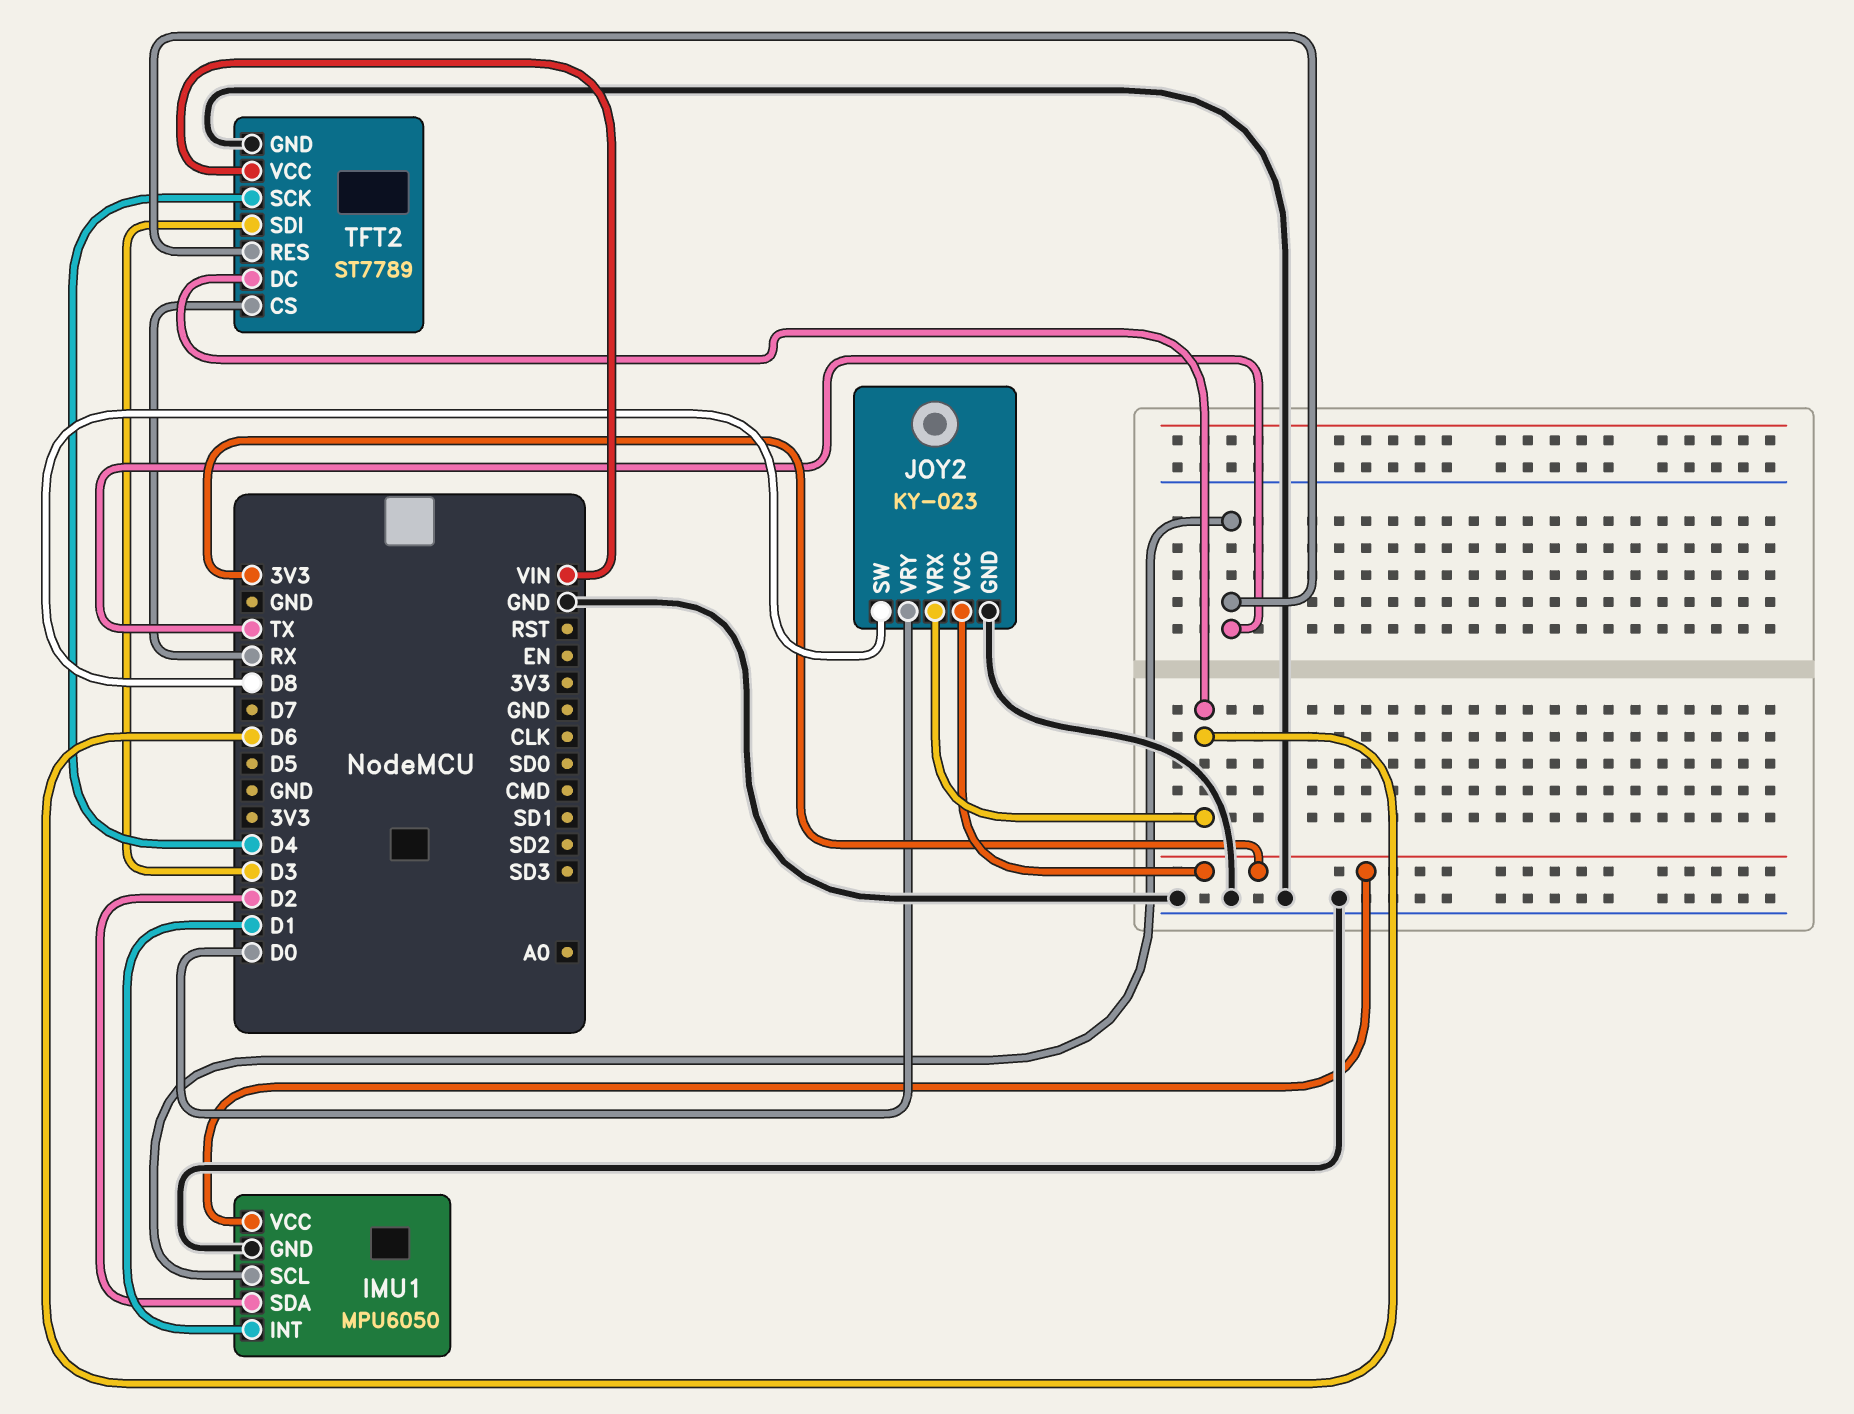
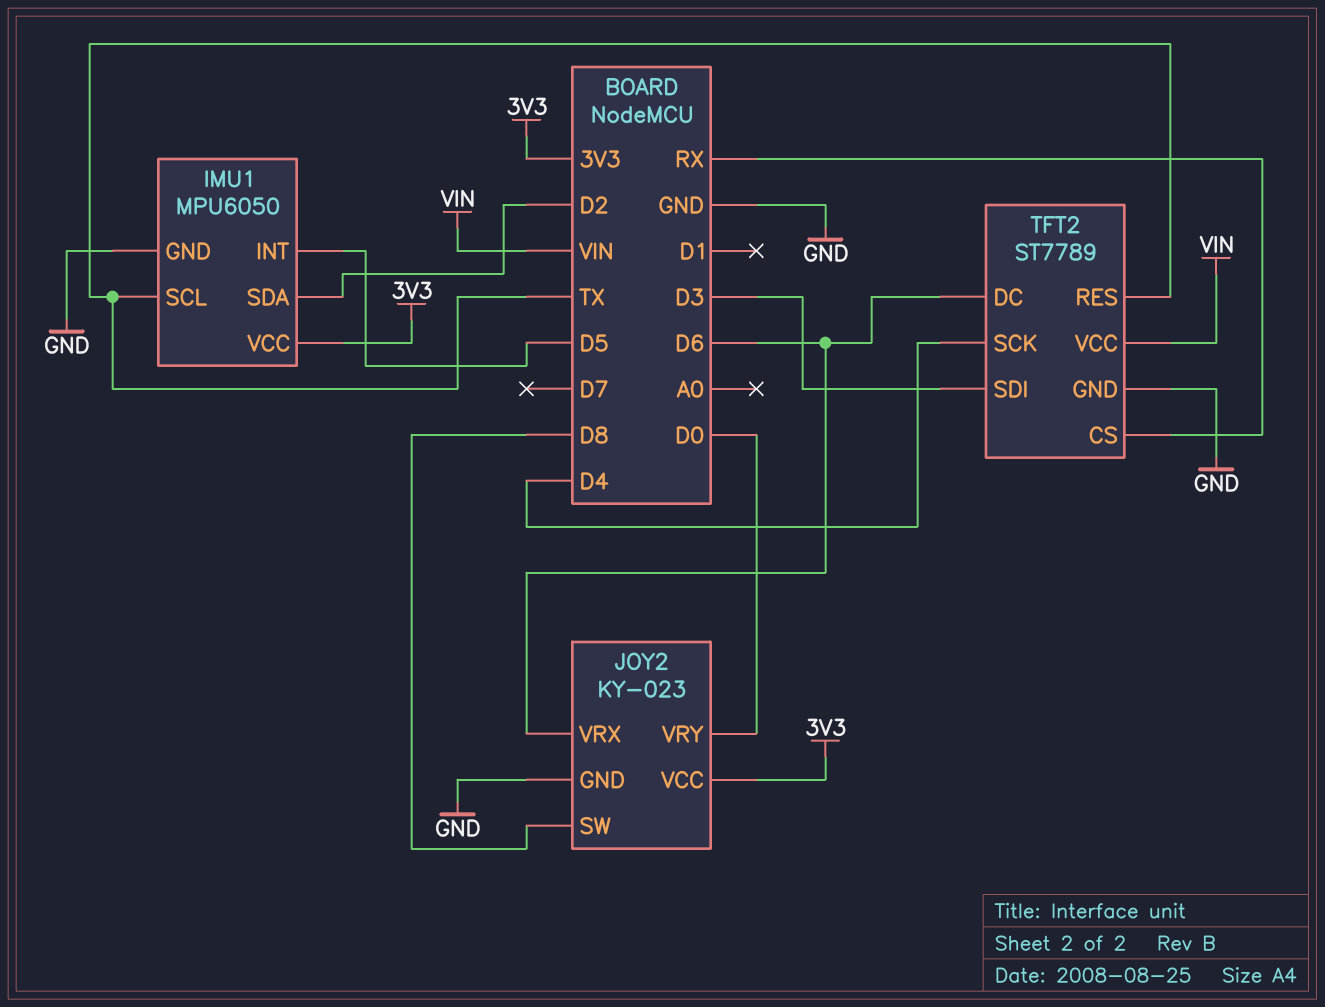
IMU1 pin INT: D1 -> D5

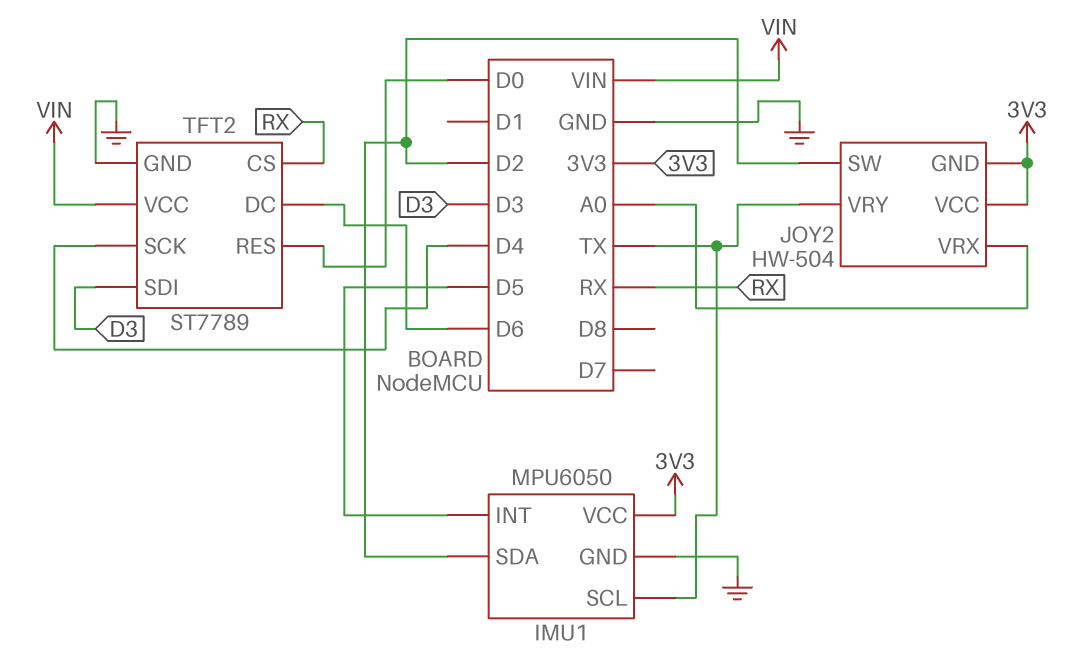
JOY2: KY-023 -> HW-504
JOY2 pin GND: GND -> 3V3
JOY2 pin SW: D8 -> D2
JOY2 pin VRX: D6 -> A0
JOY2 pin VRY: D0 -> TX
TFT2 pin RES: TX -> D0

